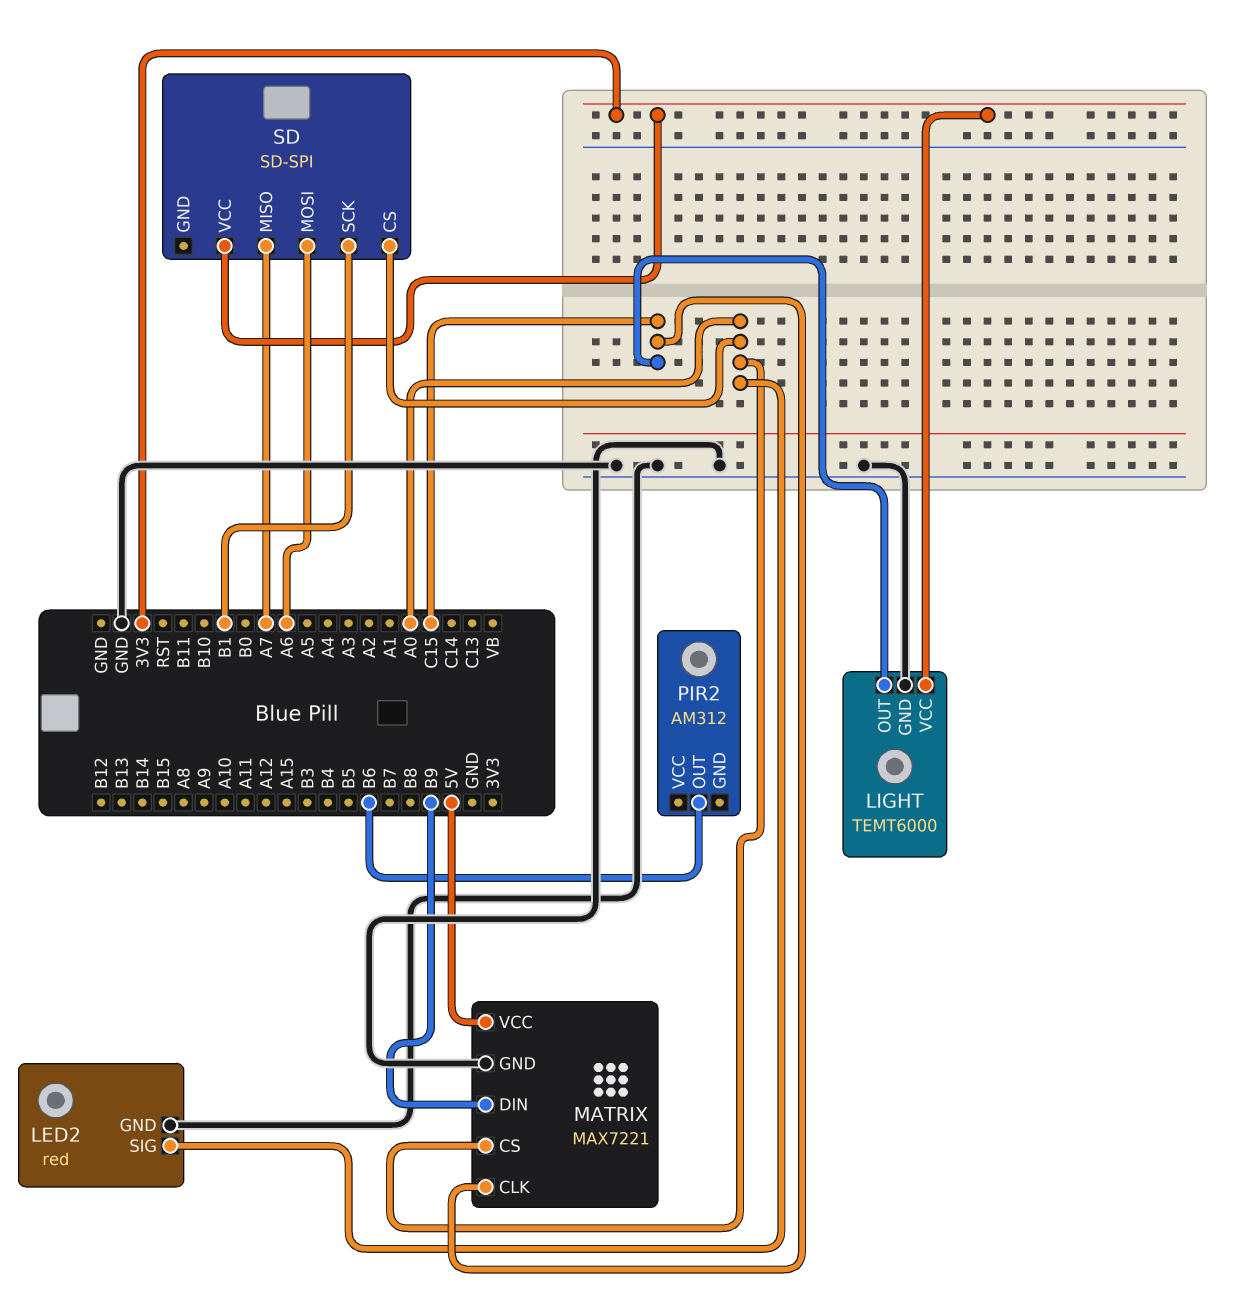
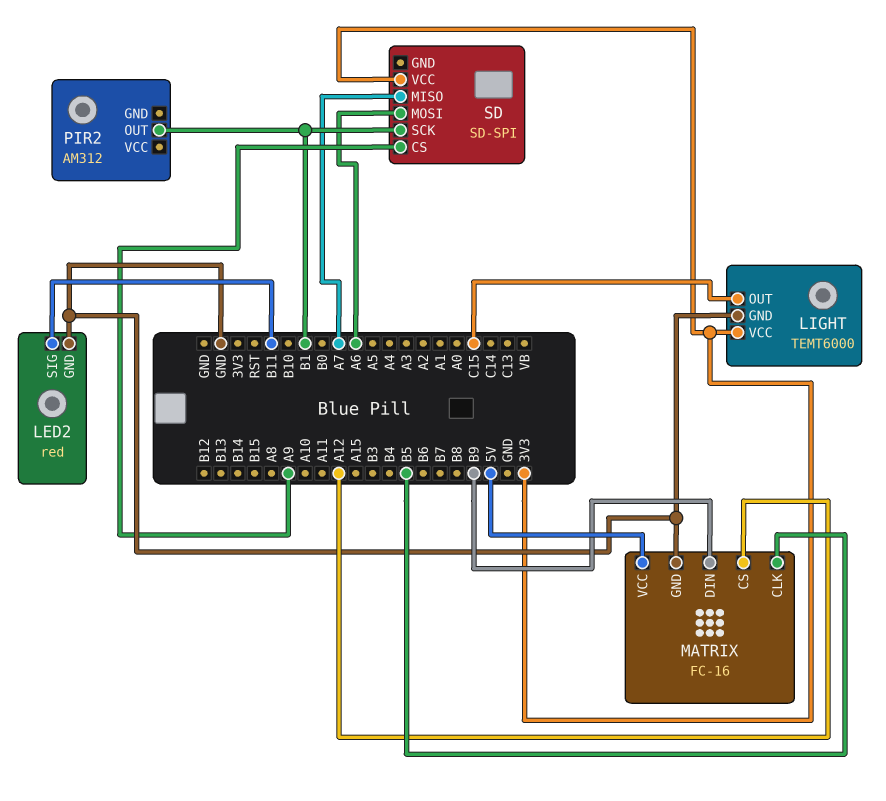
LED2 pin SIG: A0 -> B11
MATRIX: MAX7221 -> FC-16
MATRIX pin CLK: C15 -> B5
MATRIX pin CS: A0 -> A12
PIR2 pin OUT: B6 -> B1
SD pin CS: A0 -> A9

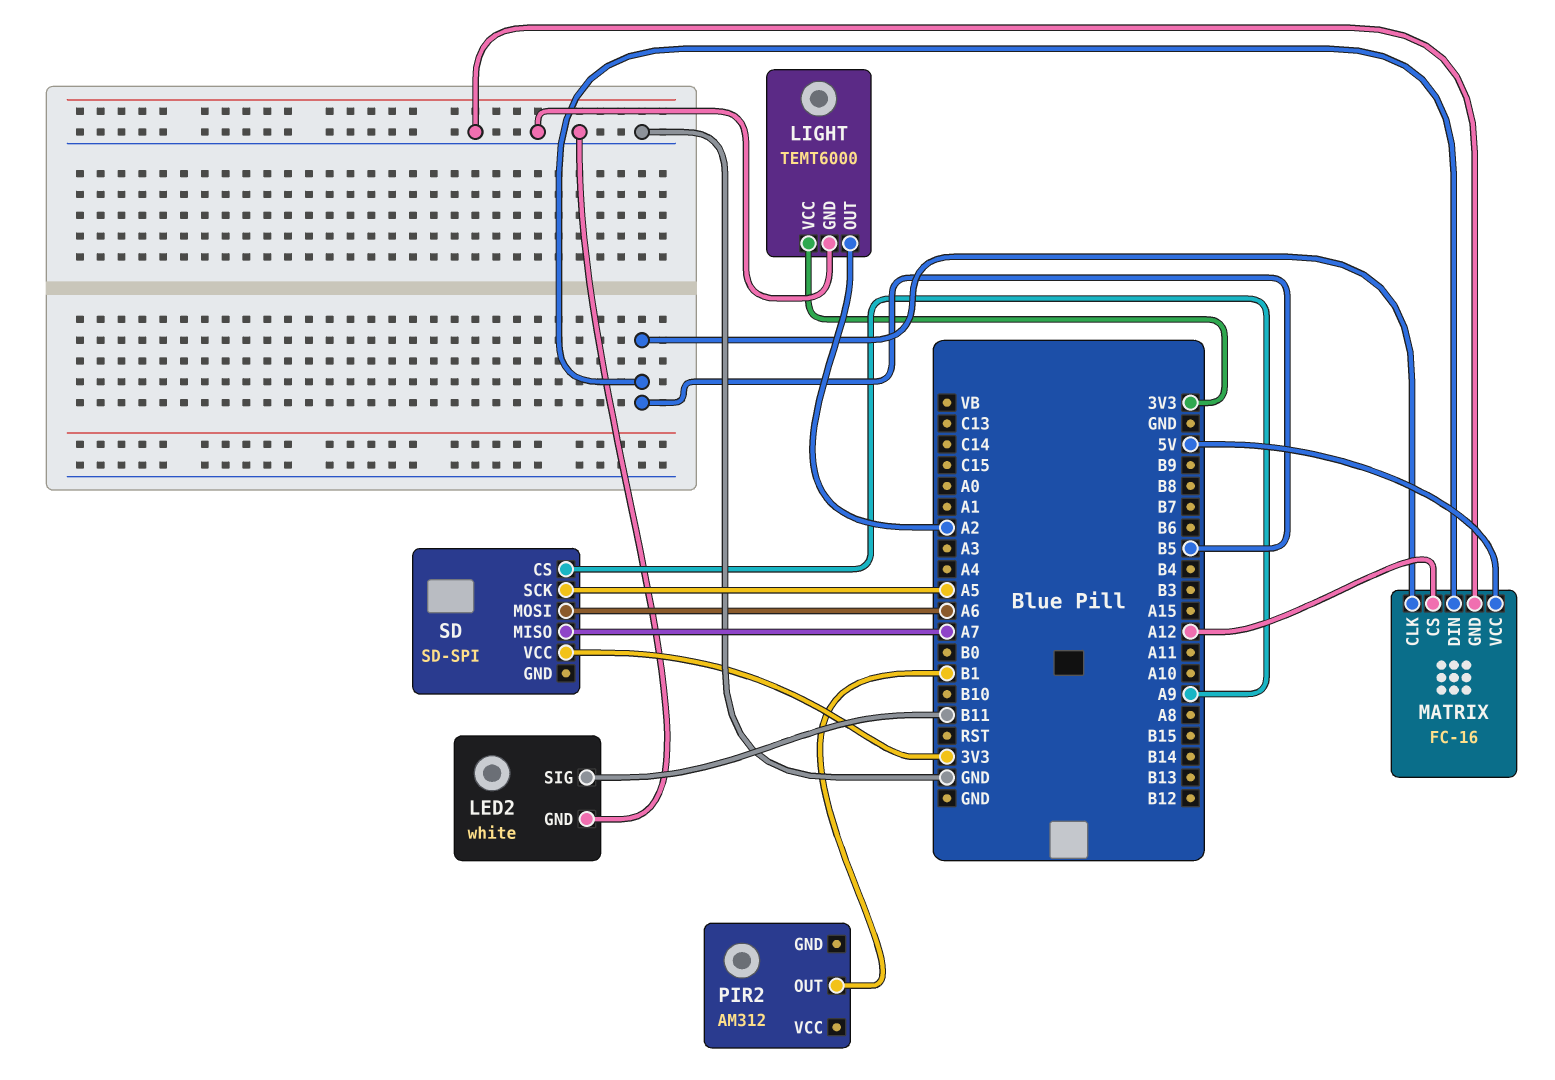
LED2: red -> white
LIGHT pin OUT: C15 -> A2
MATRIX pin DIN: B9 -> B5
SD pin SCK: B1 -> A5

